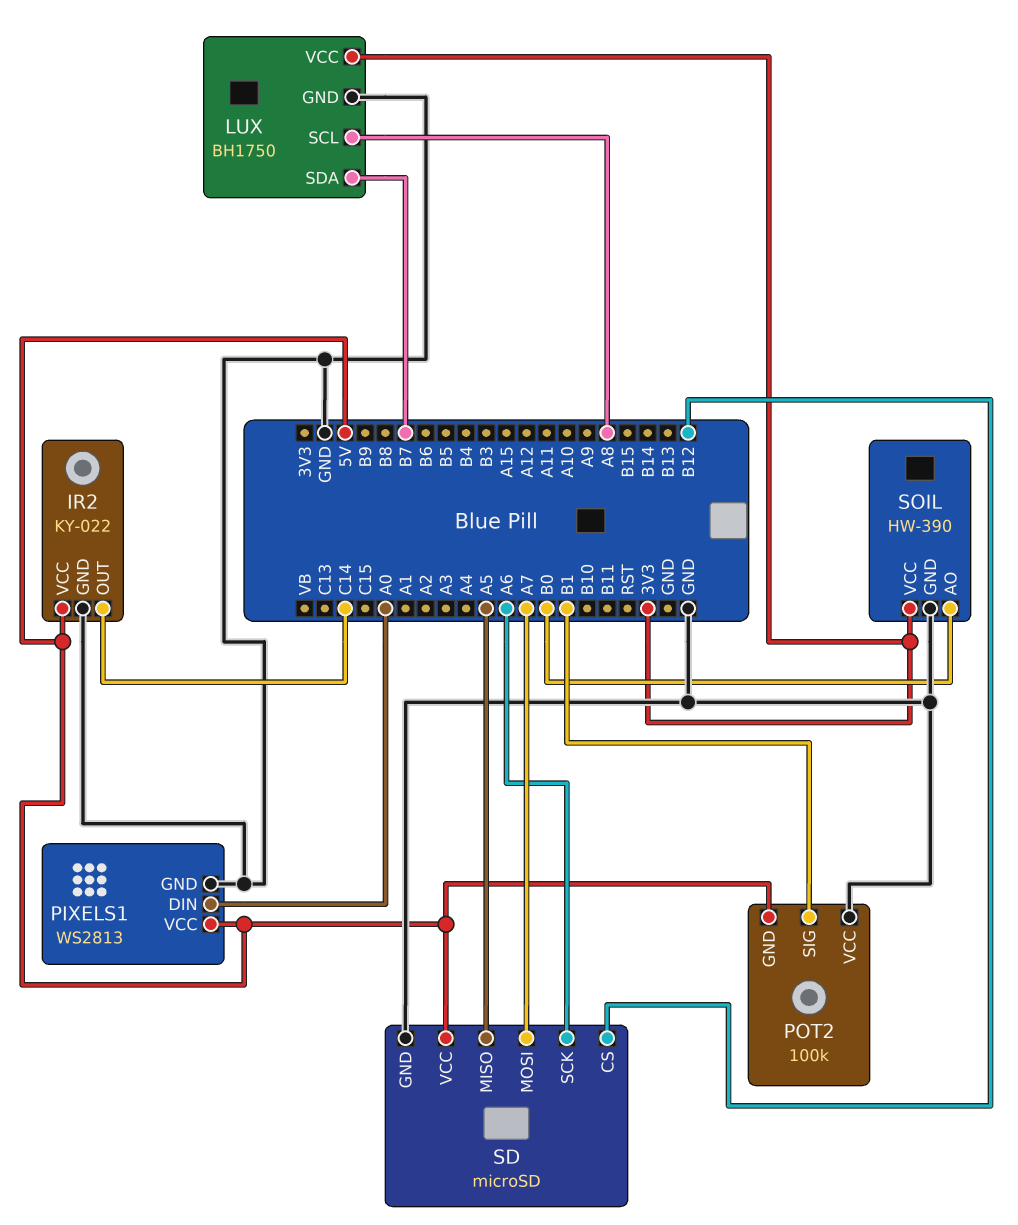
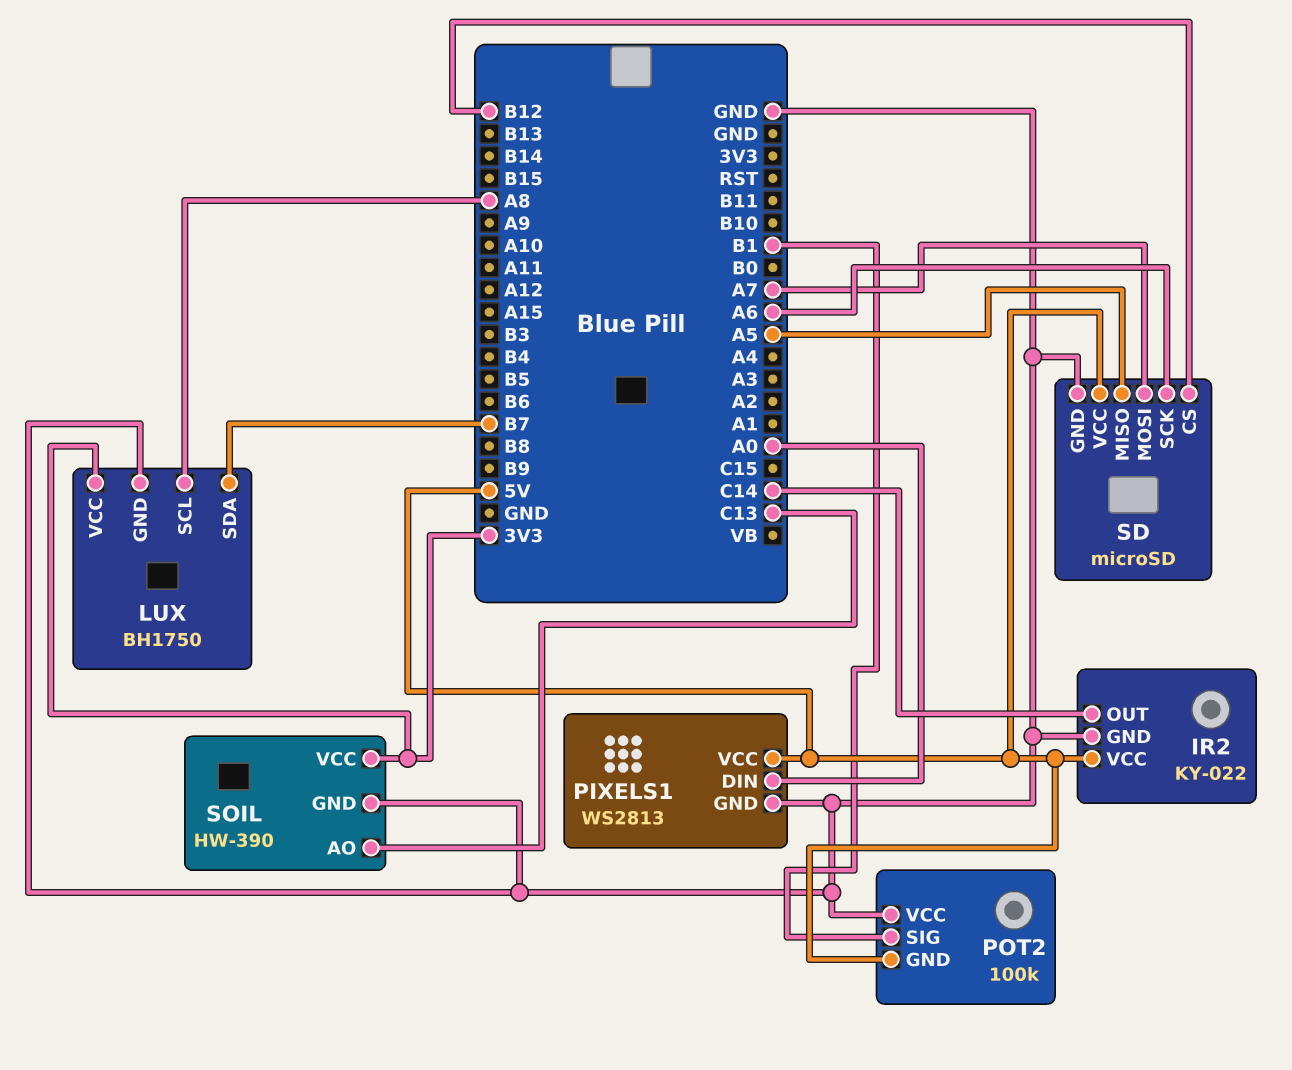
SOIL pin AO: B0 -> C13

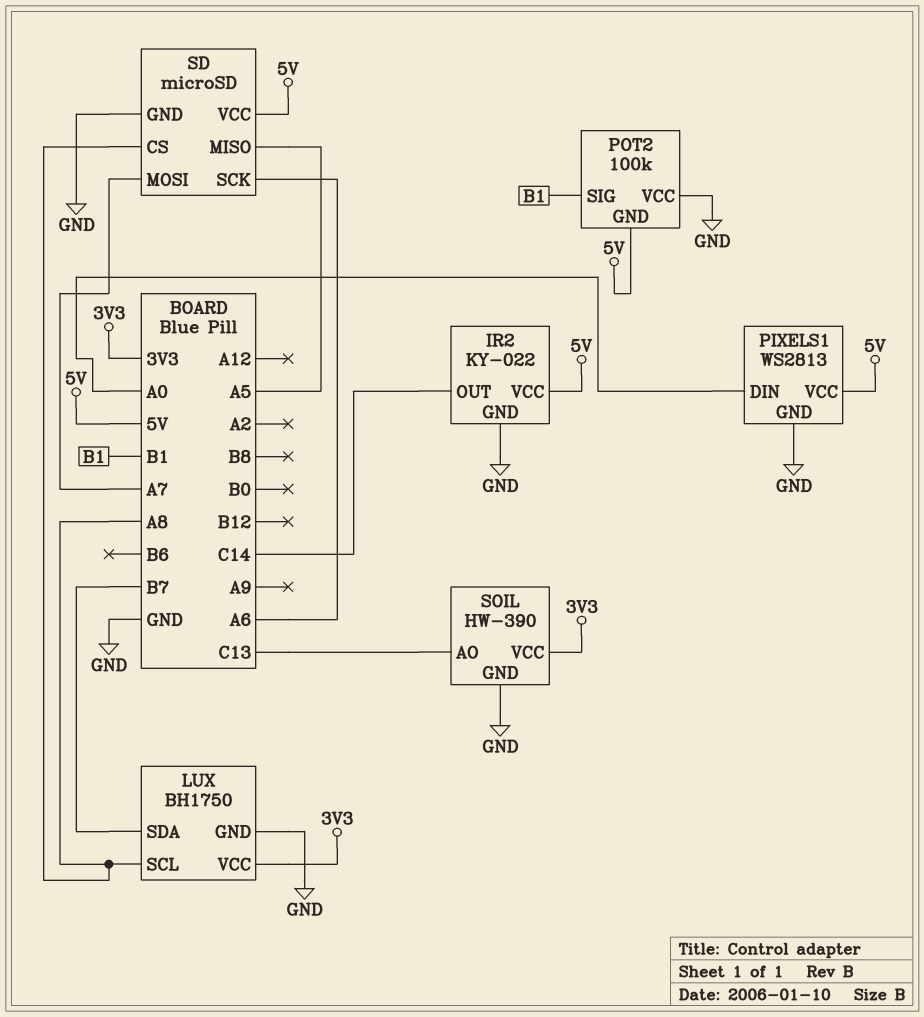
SD pin CS: B12 -> A8

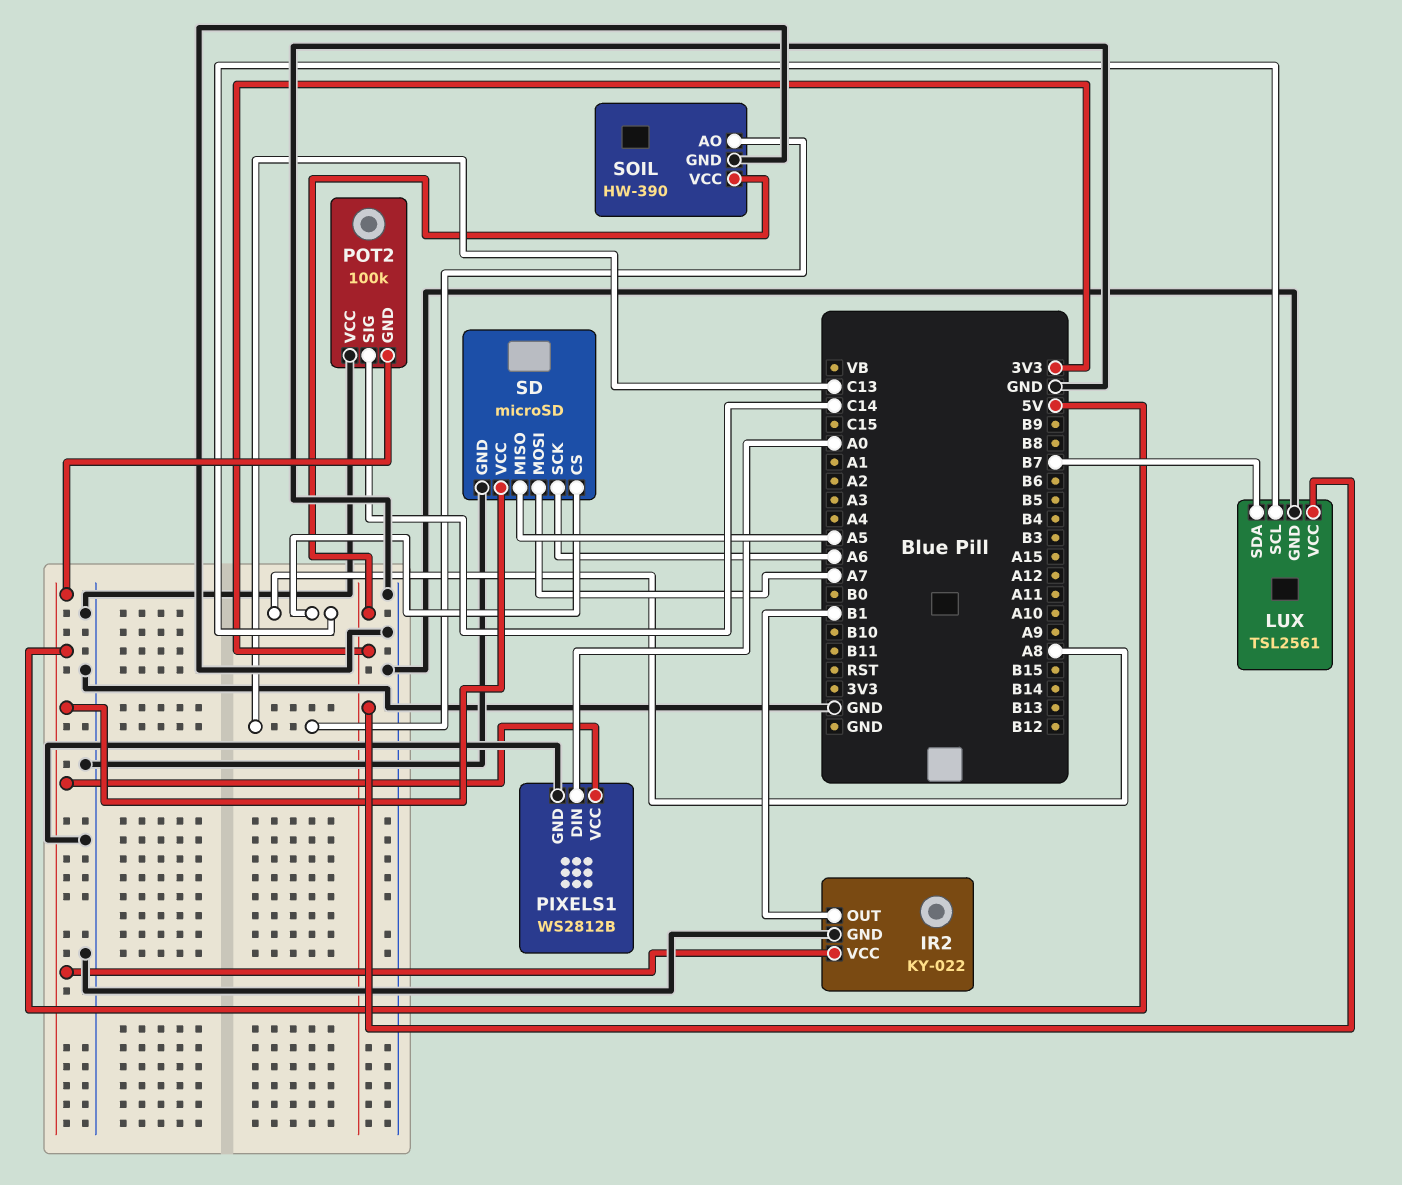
IR2 pin OUT: C14 -> B1
LUX: BH1750 -> TSL2561
PIXELS1: WS2813 -> WS2812B
POT2 pin SIG: B1 -> C14

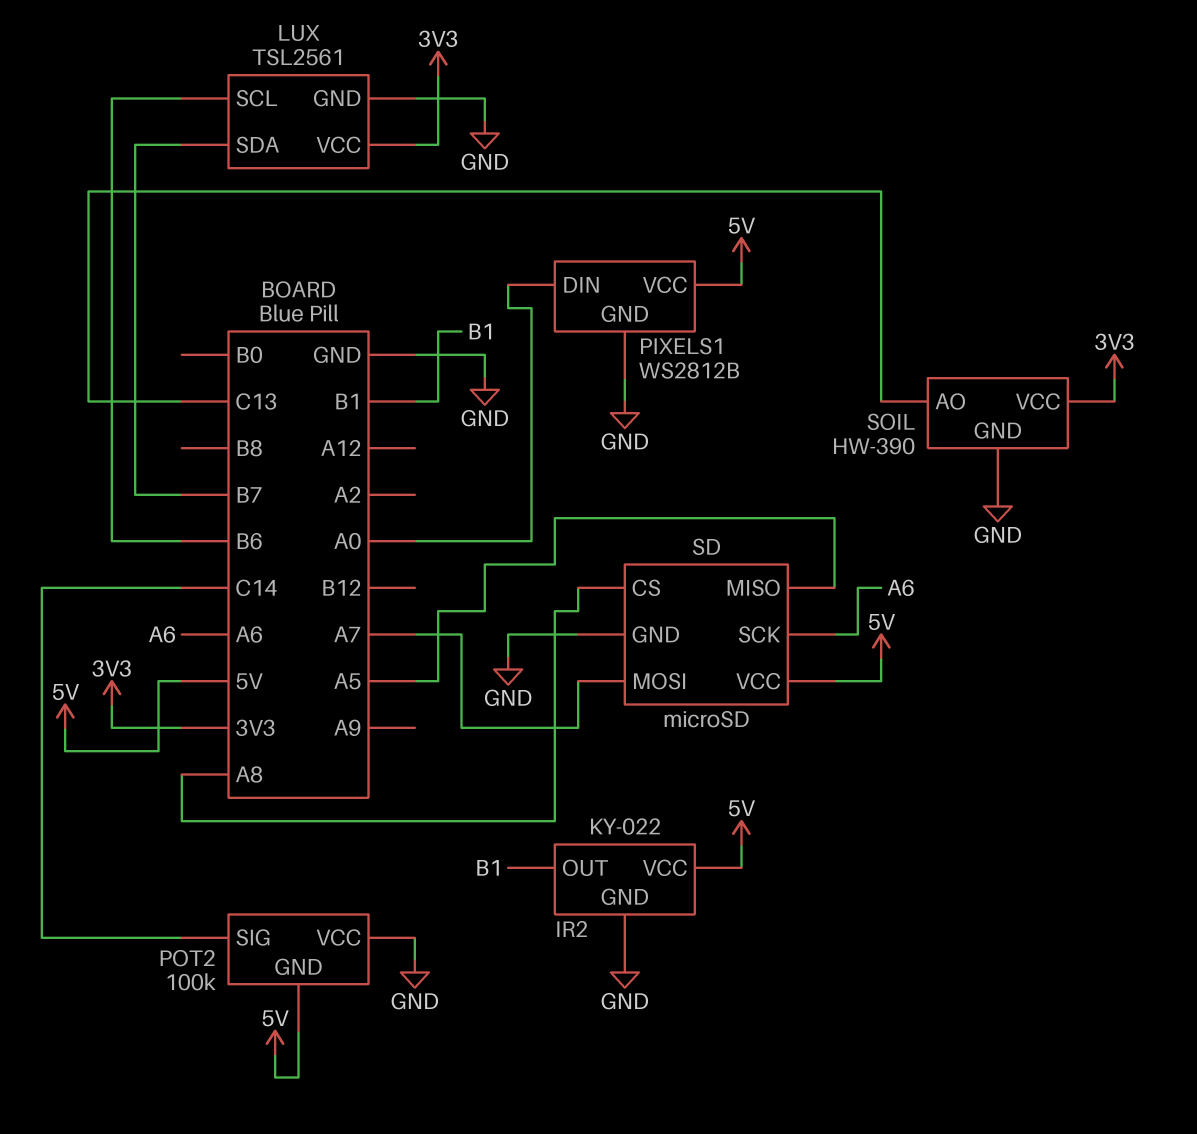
LUX pin SCL: A8 -> B6

